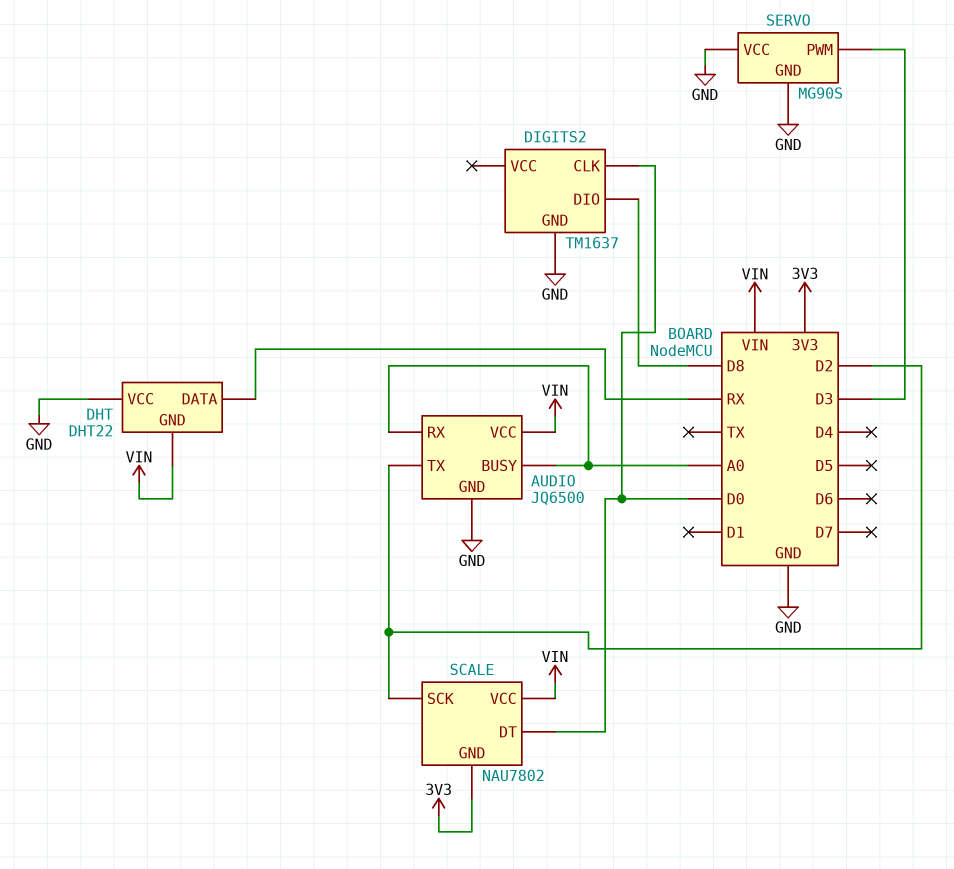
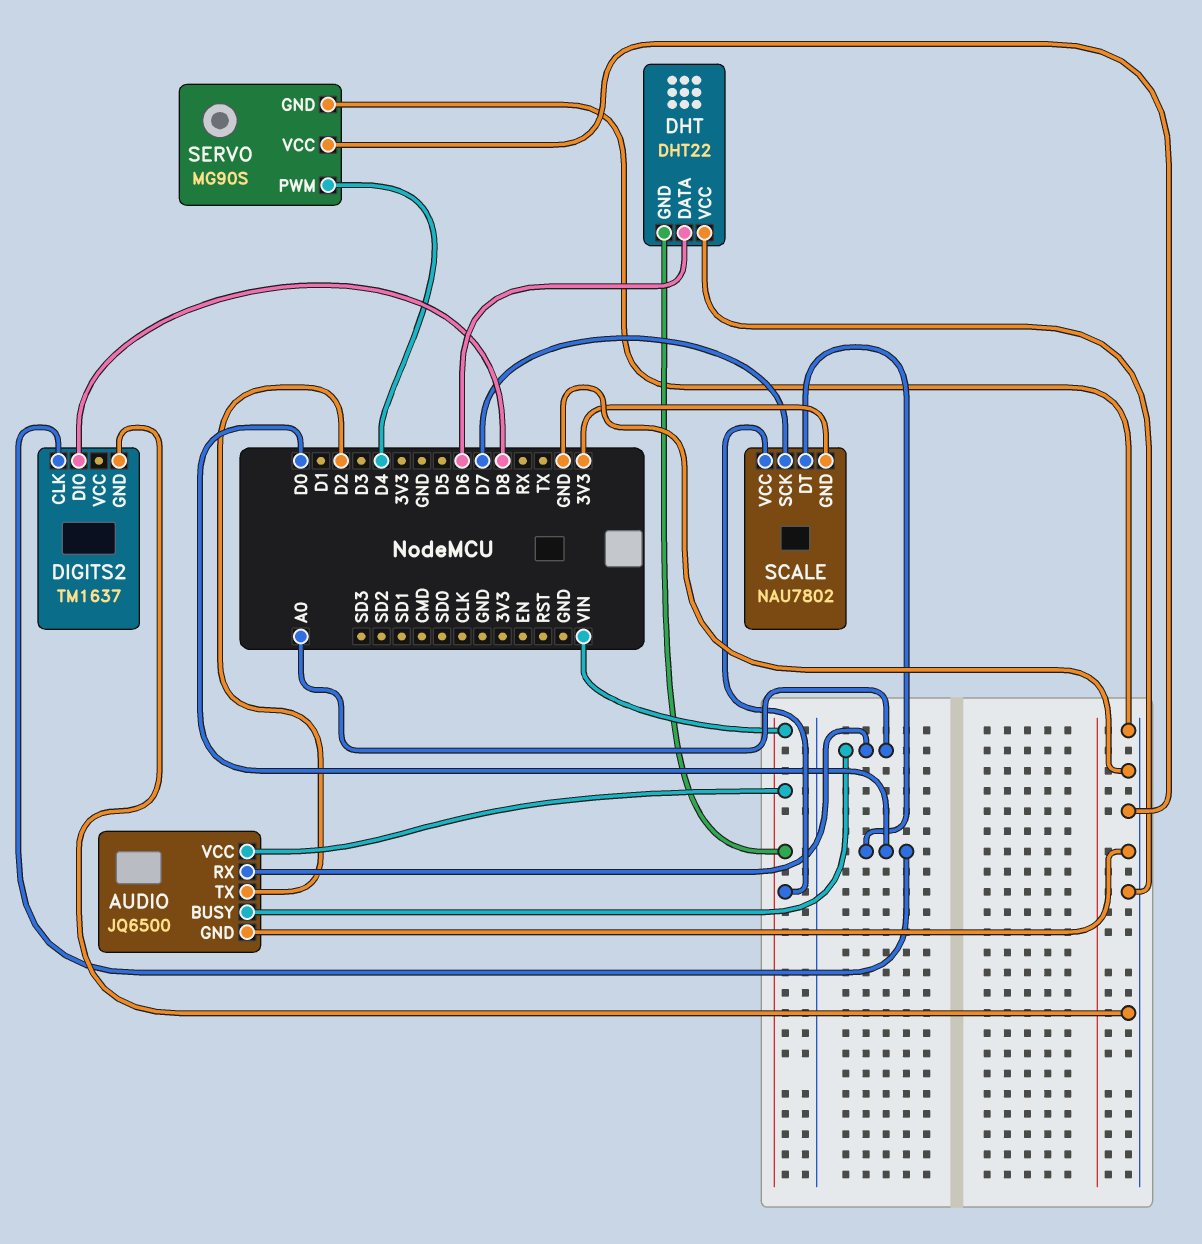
DHT pin DATA: RX -> D6
SCALE pin SCK: D2 -> D7
SERVO pin PWM: D3 -> D4

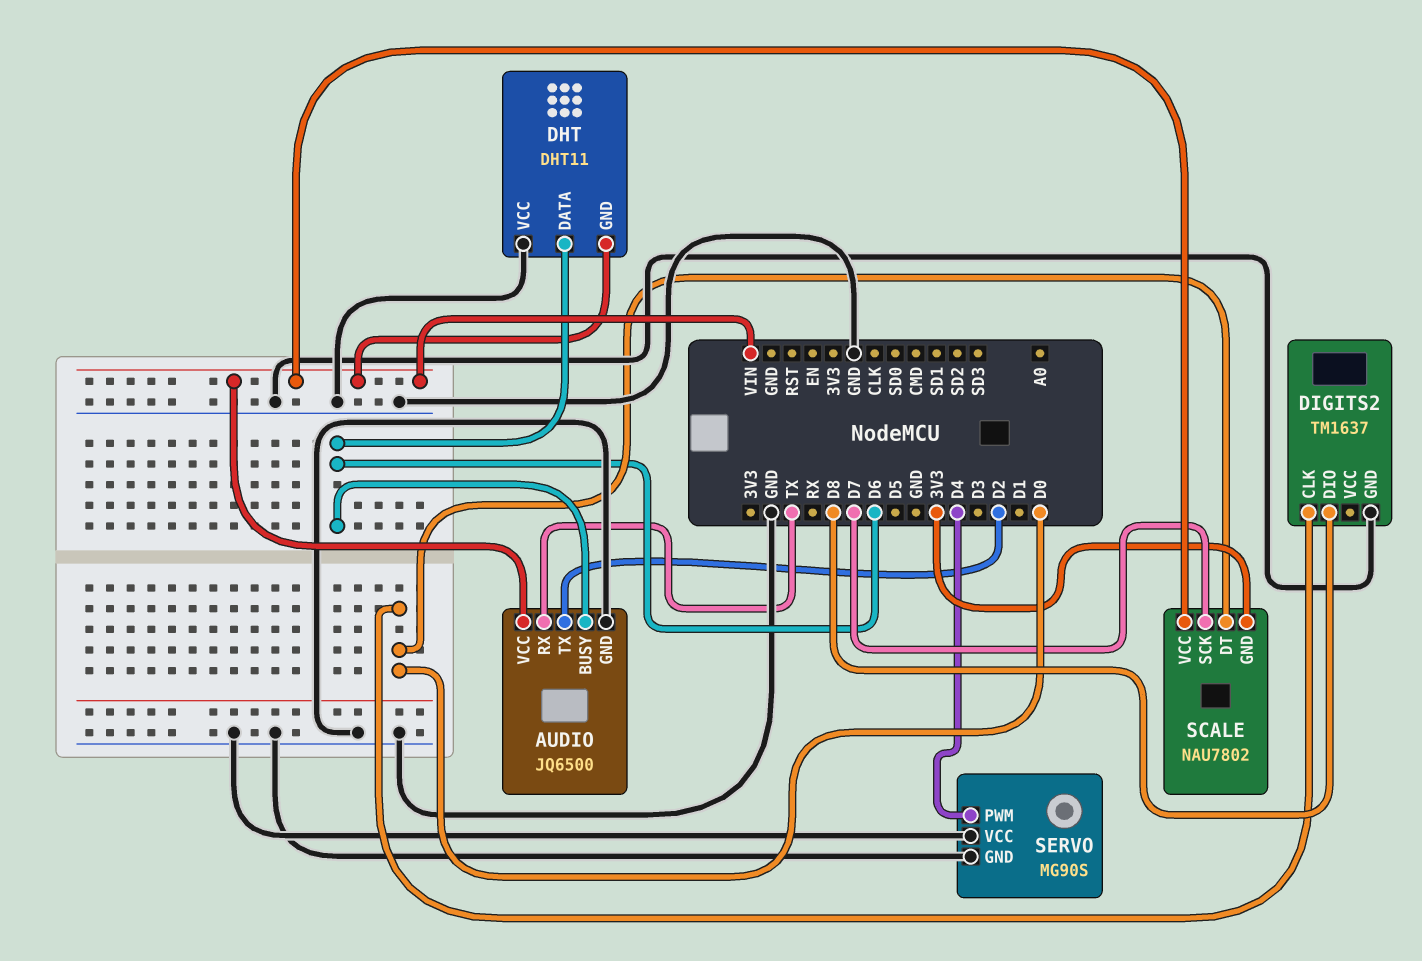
AUDIO pin BUSY: A0 -> D6
AUDIO pin RX: A0 -> TX
DHT: DHT22 -> DHT11

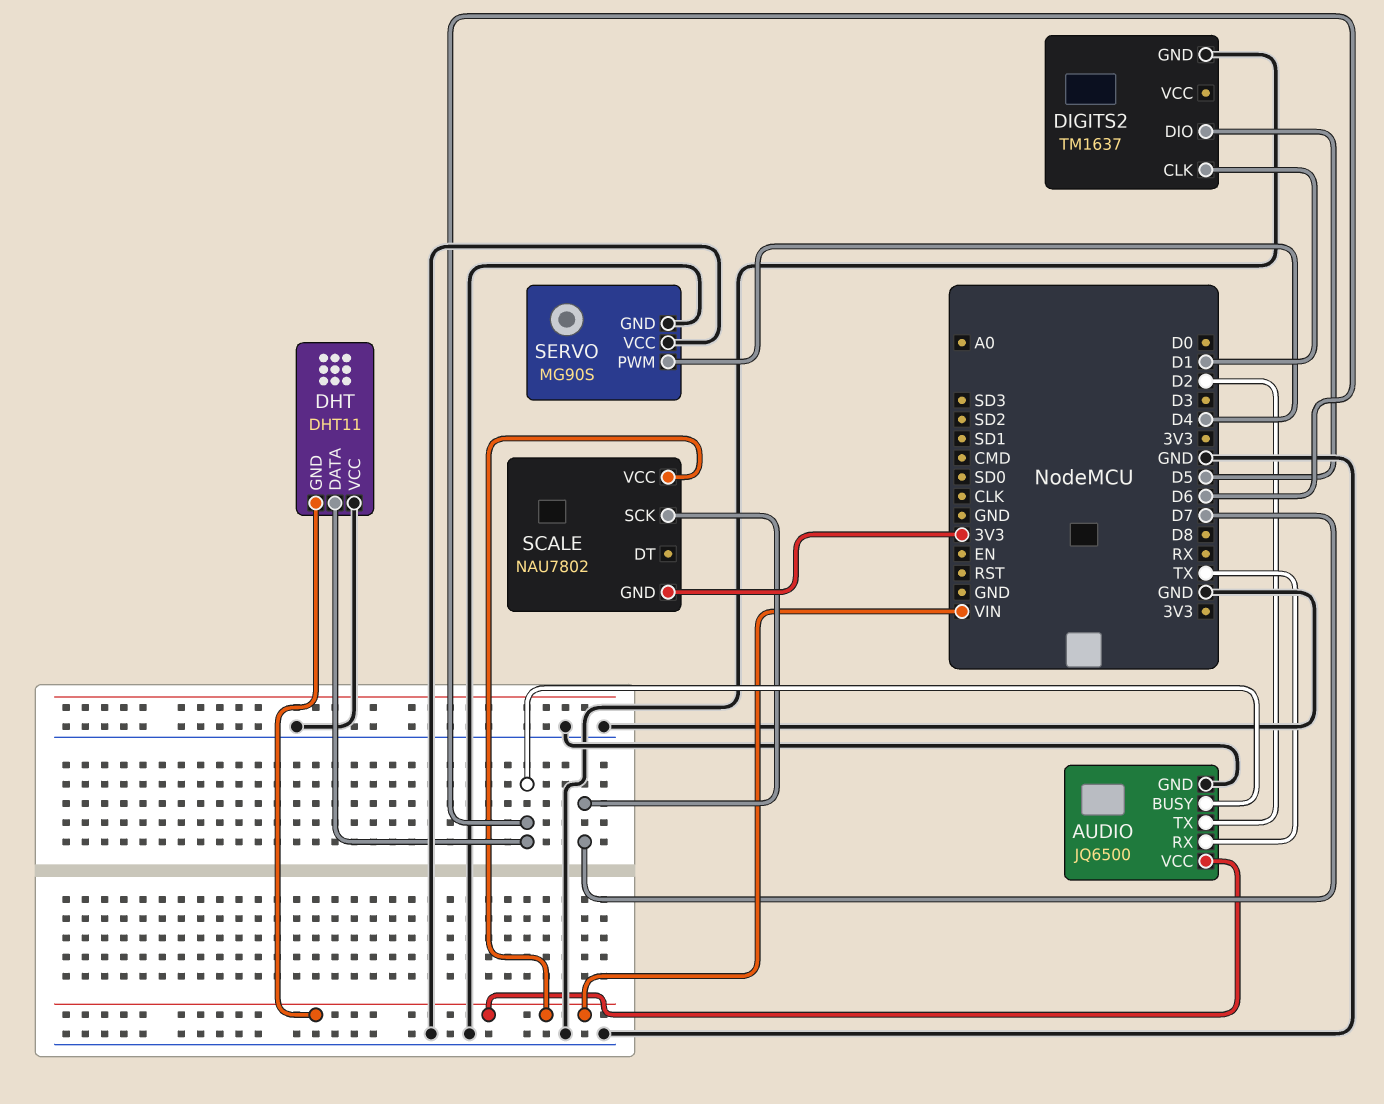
DIGITS2 pin CLK: D0 -> D1
DIGITS2 pin DIO: D8 -> D5
SCALE pin DT: D0 -> none

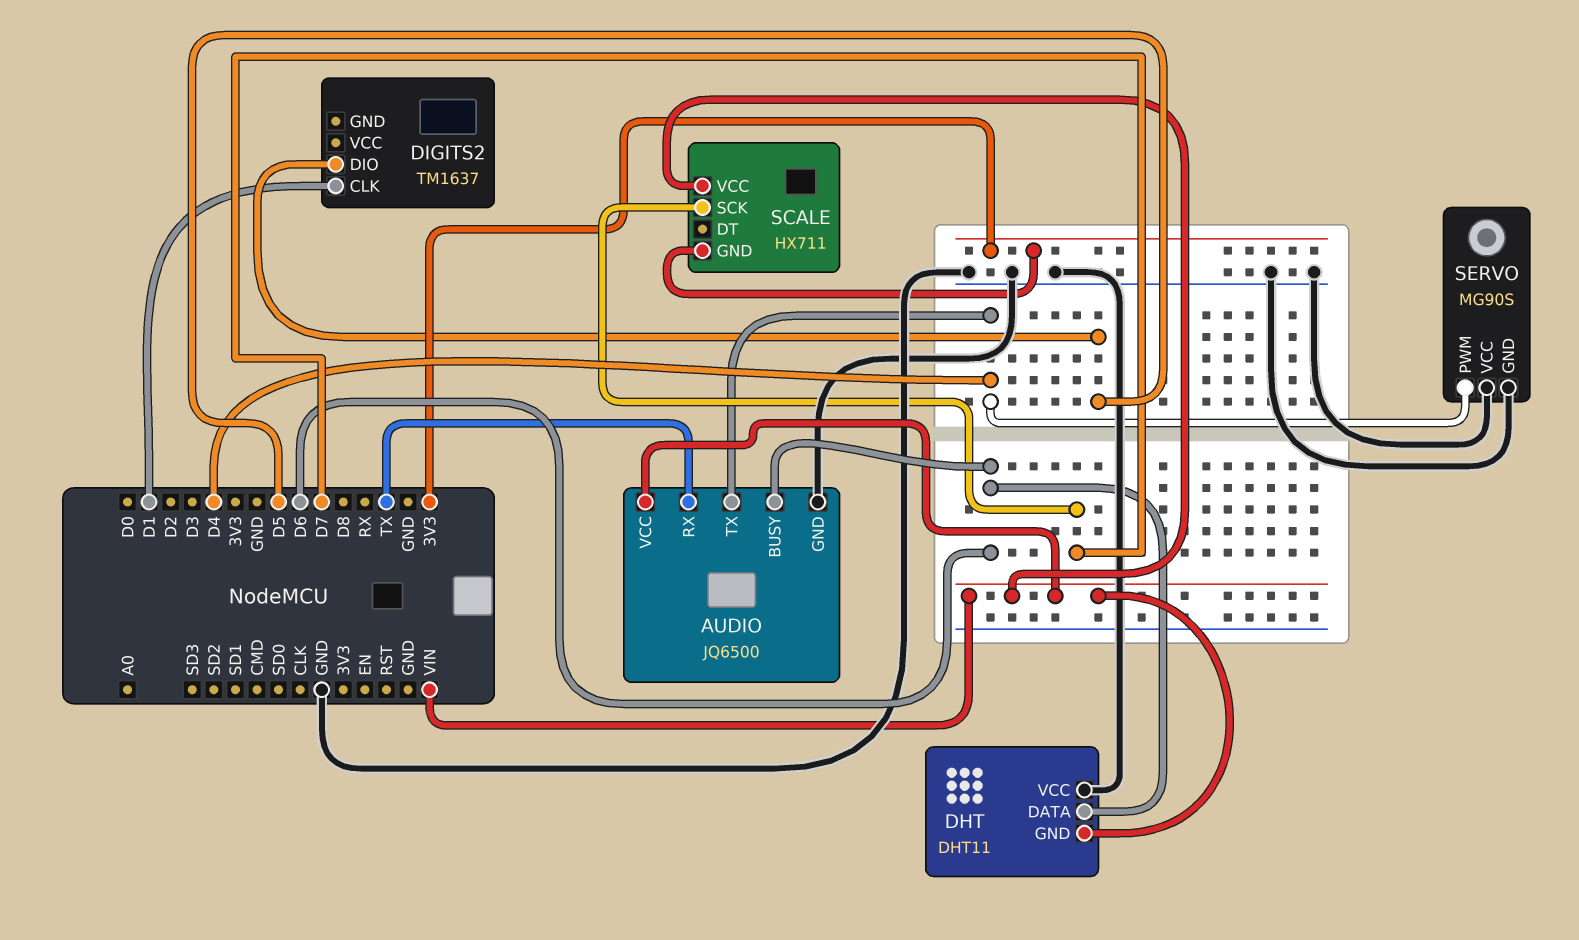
AUDIO pin TX: D2 -> D4
DIGITS2 pin GND: GND -> none
SCALE: NAU7802 -> HX711

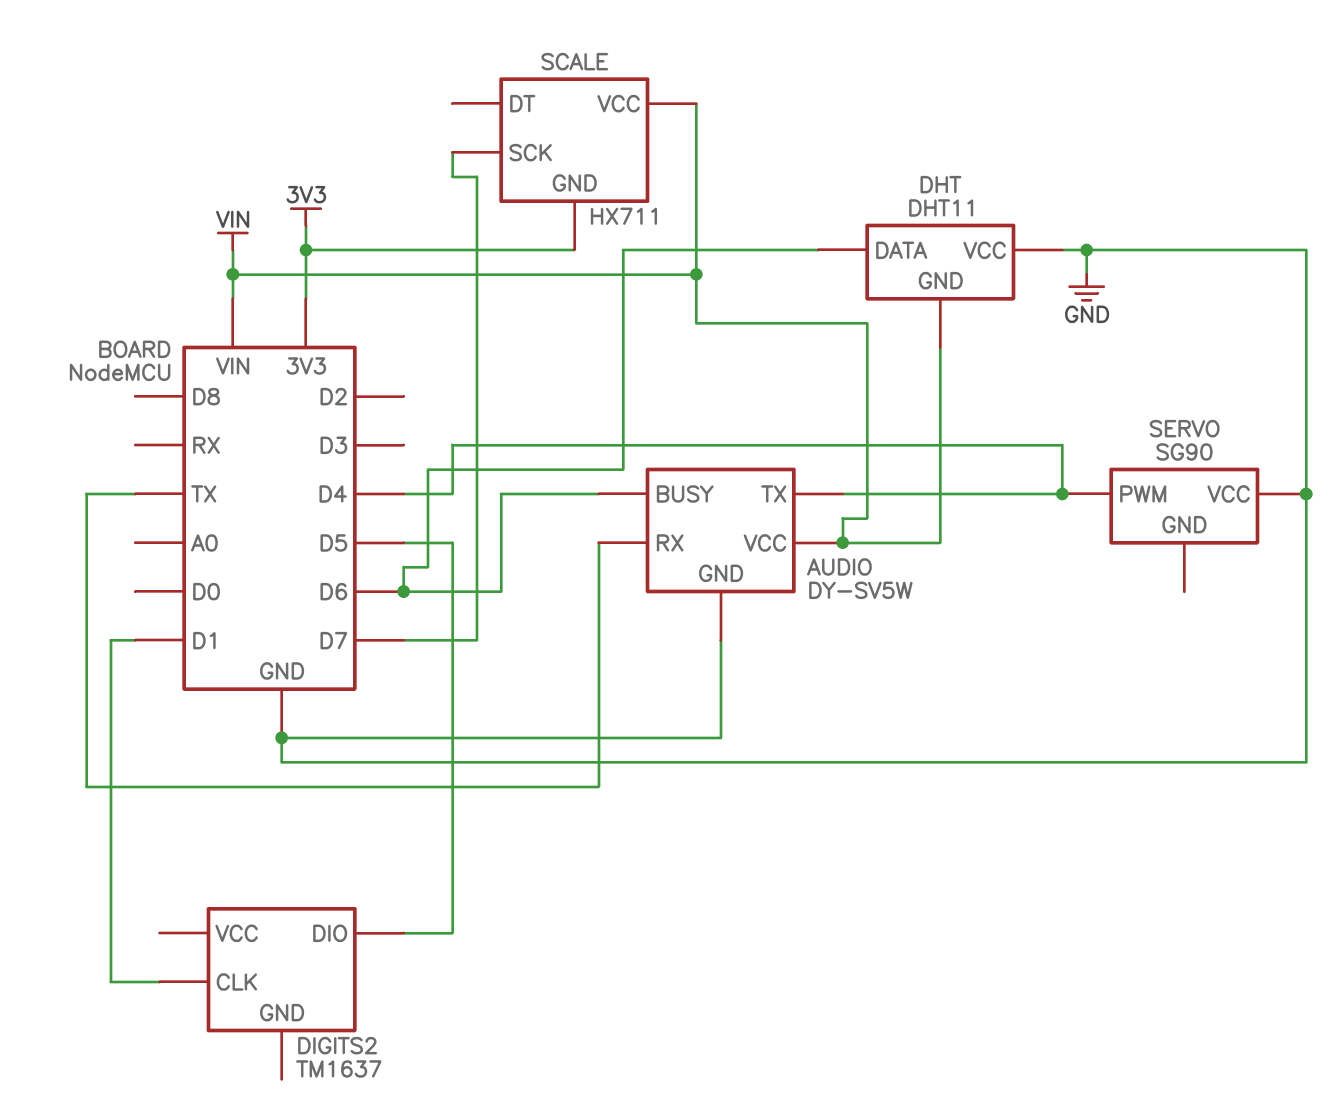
AUDIO: JQ6500 -> DY-SV5W
SERVO: MG90S -> SG90
SERVO pin GND: GND -> none

